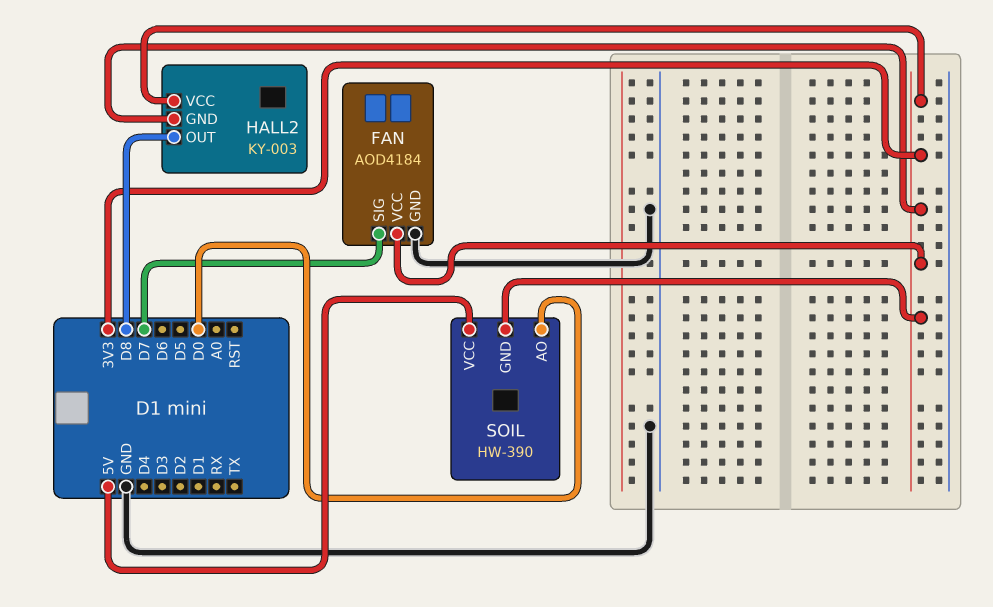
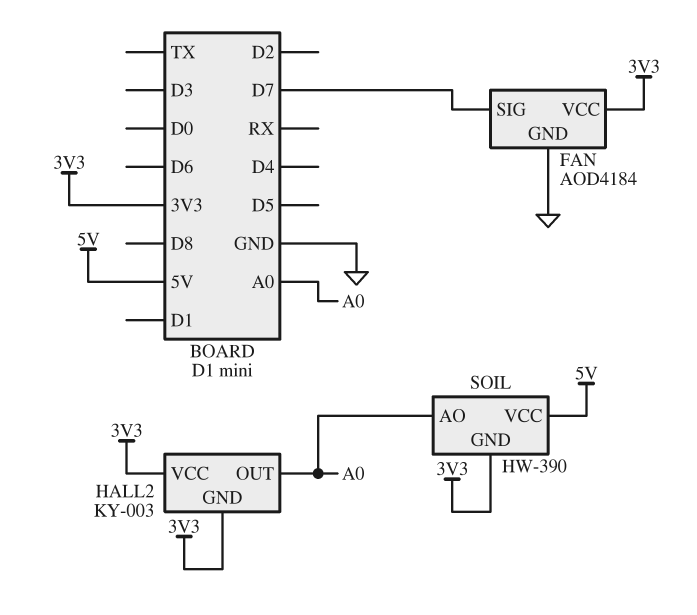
HALL2 pin OUT: D8 -> A0
SOIL pin AO: D0 -> A0

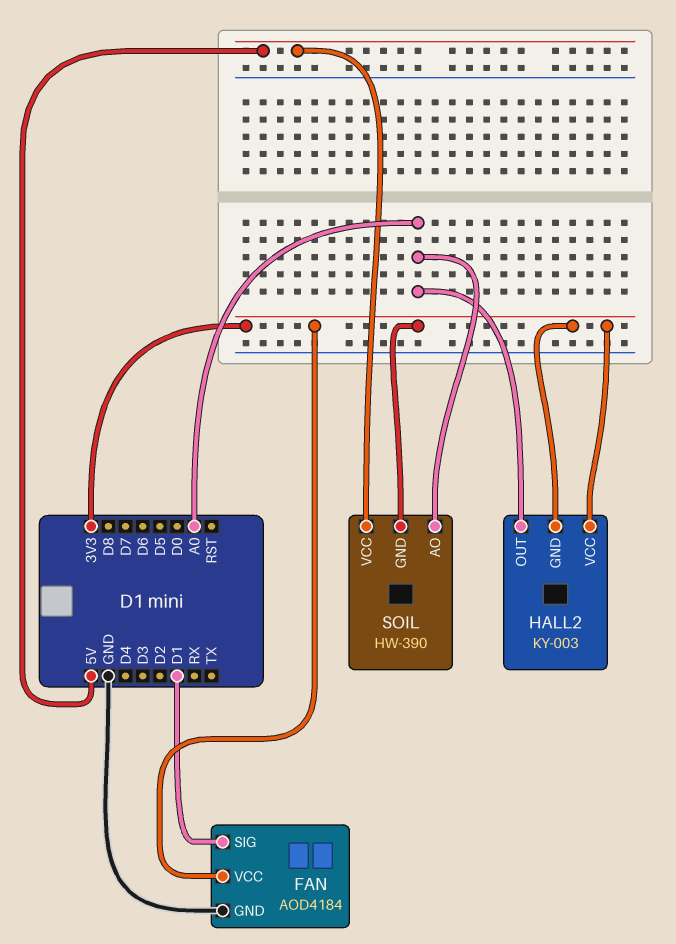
FAN pin SIG: D7 -> D1

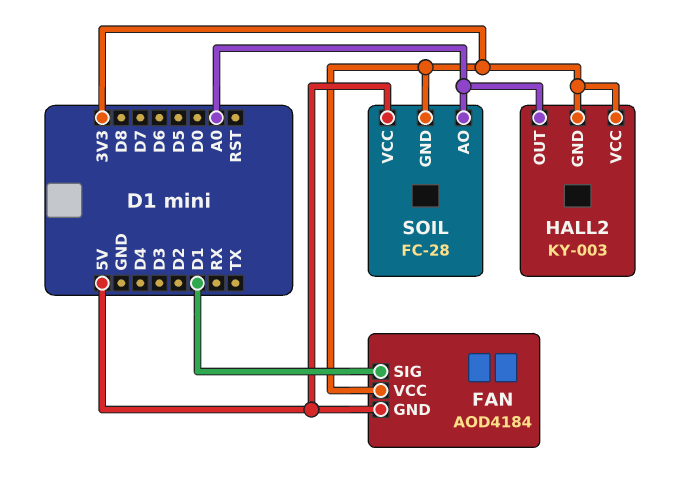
FAN pin GND: GND -> 5V
SOIL: HW-390 -> FC-28

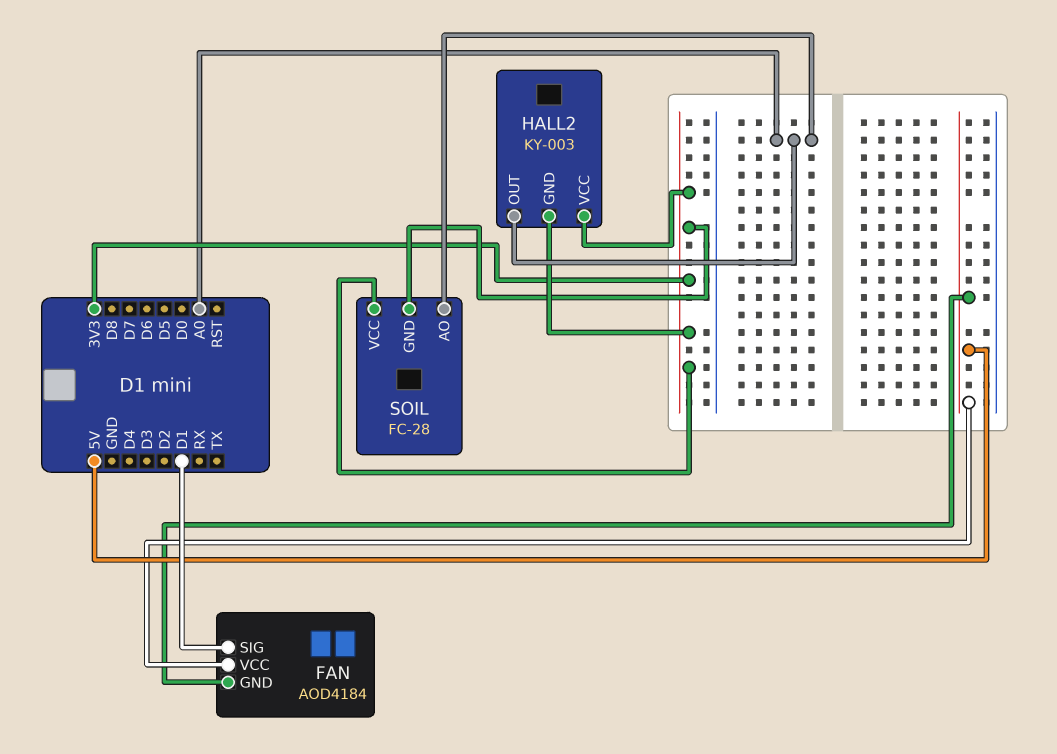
FAN pin VCC: 3V3 -> 5V
SOIL pin VCC: 5V -> 3V3

